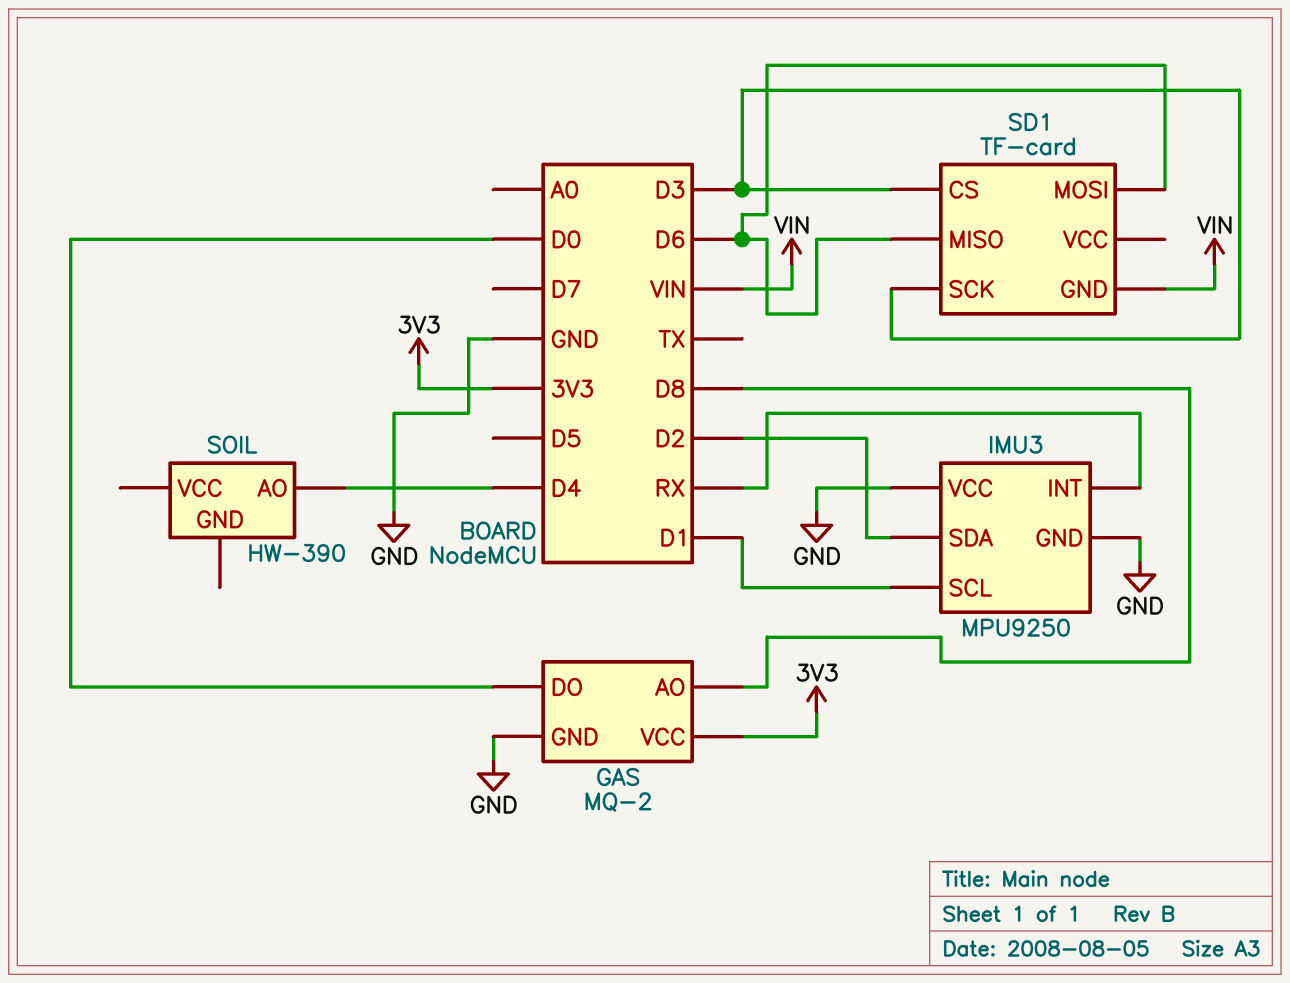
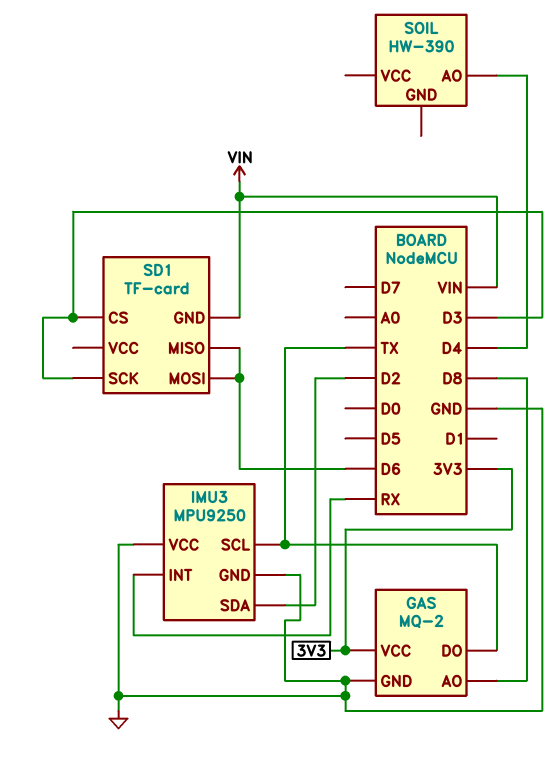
GAS pin DO: D0 -> TX
IMU3 pin SCL: D1 -> TX

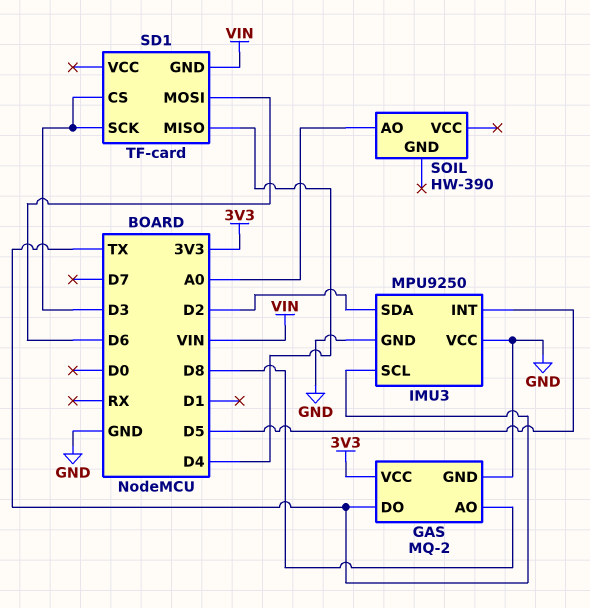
IMU3 pin INT: RX -> D5
SD1 pin MISO: D6 -> D4
SOIL pin AO: D4 -> A0

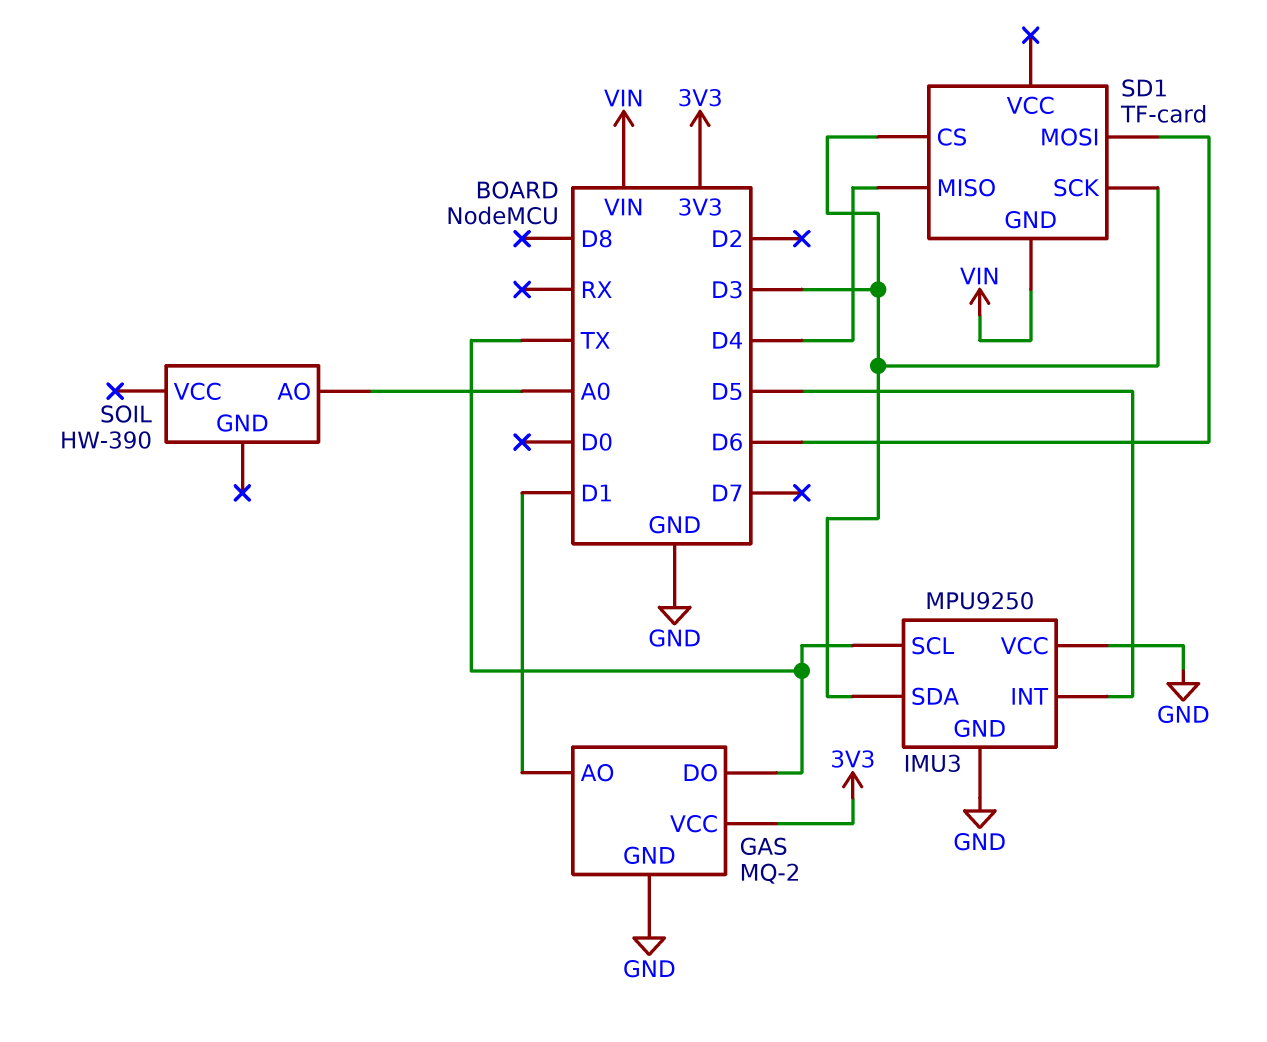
GAS pin AO: D8 -> D1
IMU3 pin SDA: D2 -> D3

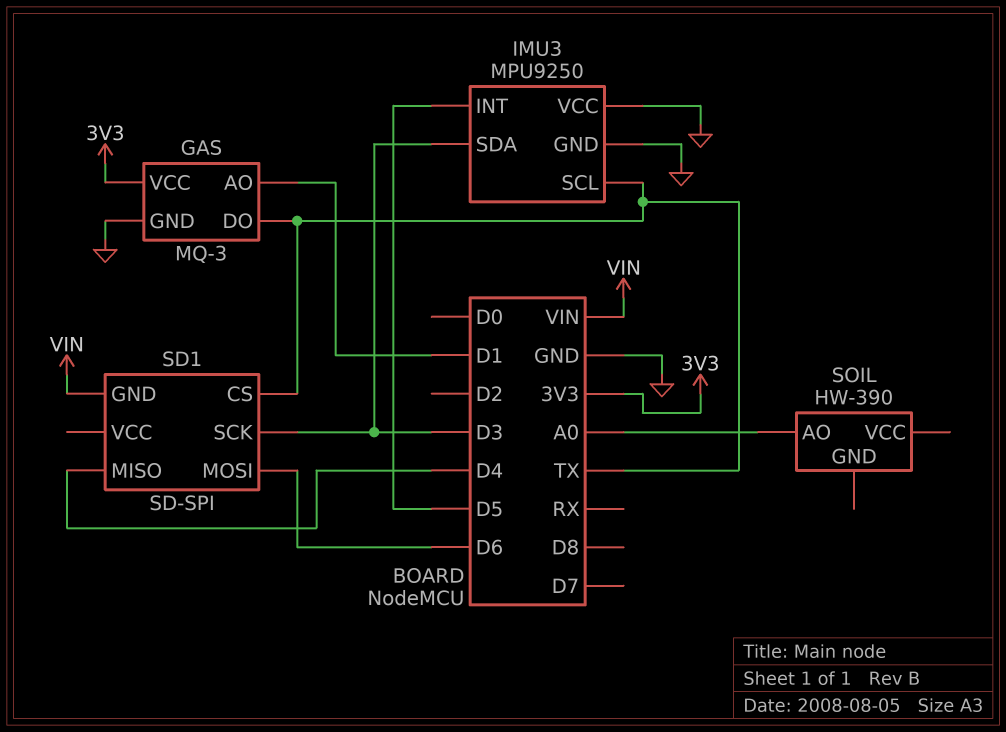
GAS: MQ-2 -> MQ-3
SD1: TF-card -> SD-SPI
SD1 pin CS: D3 -> TX

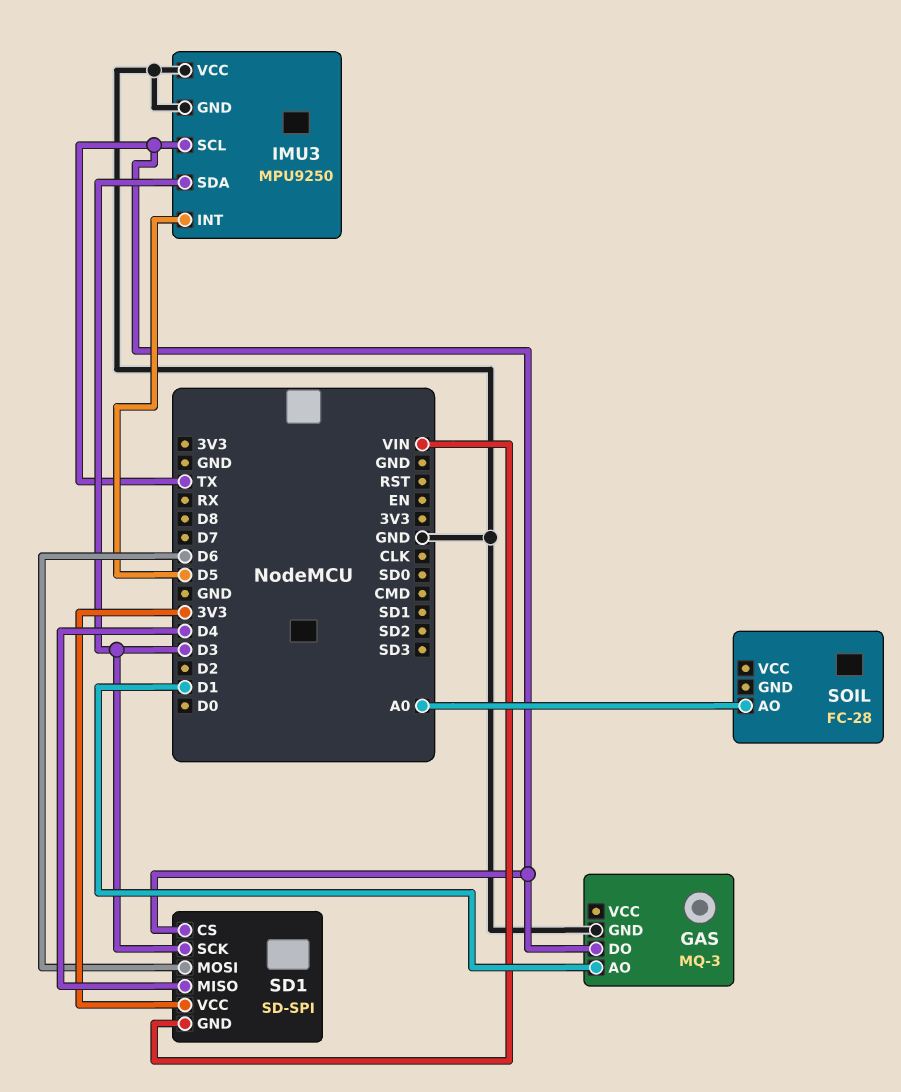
GAS pin VCC: 3V3 -> none
SD1 pin VCC: none -> 3V3
SOIL: HW-390 -> FC-28

